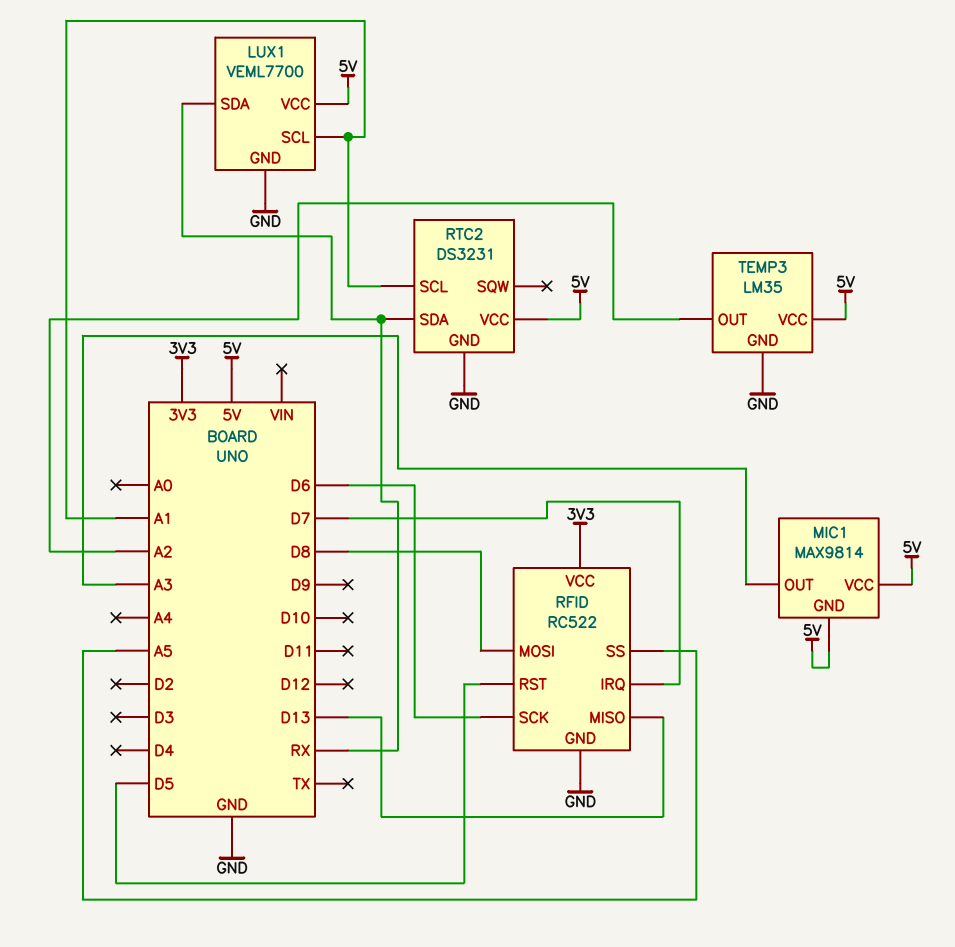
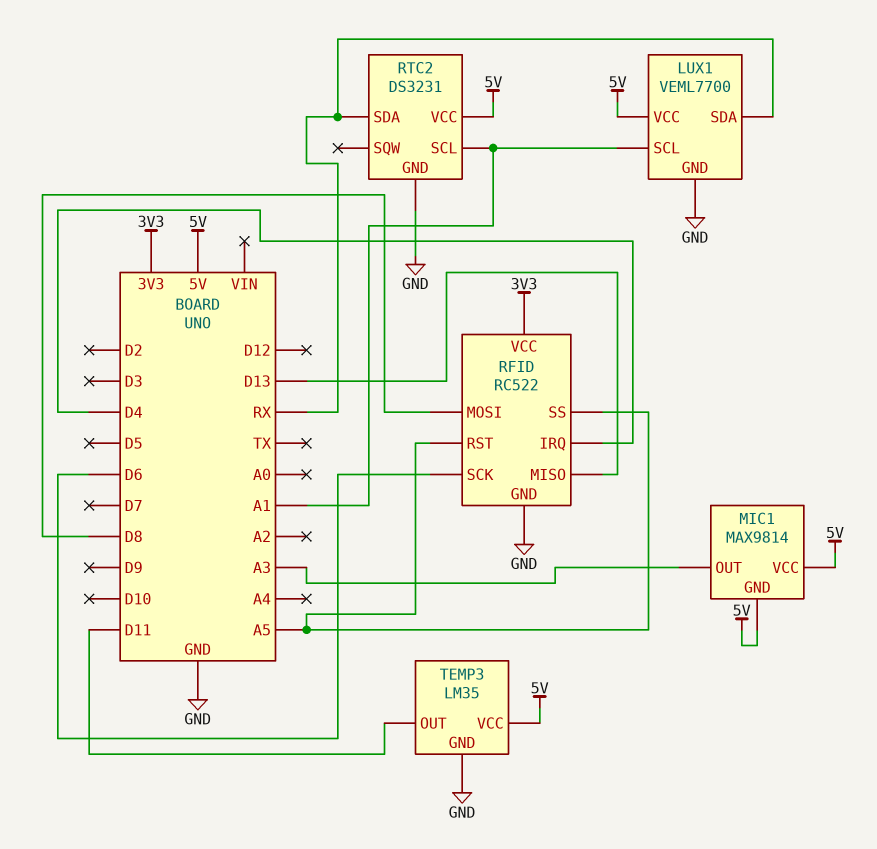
RFID pin IRQ: D7 -> D4
RFID pin RST: D5 -> A5
TEMP3 pin OUT: A2 -> D11

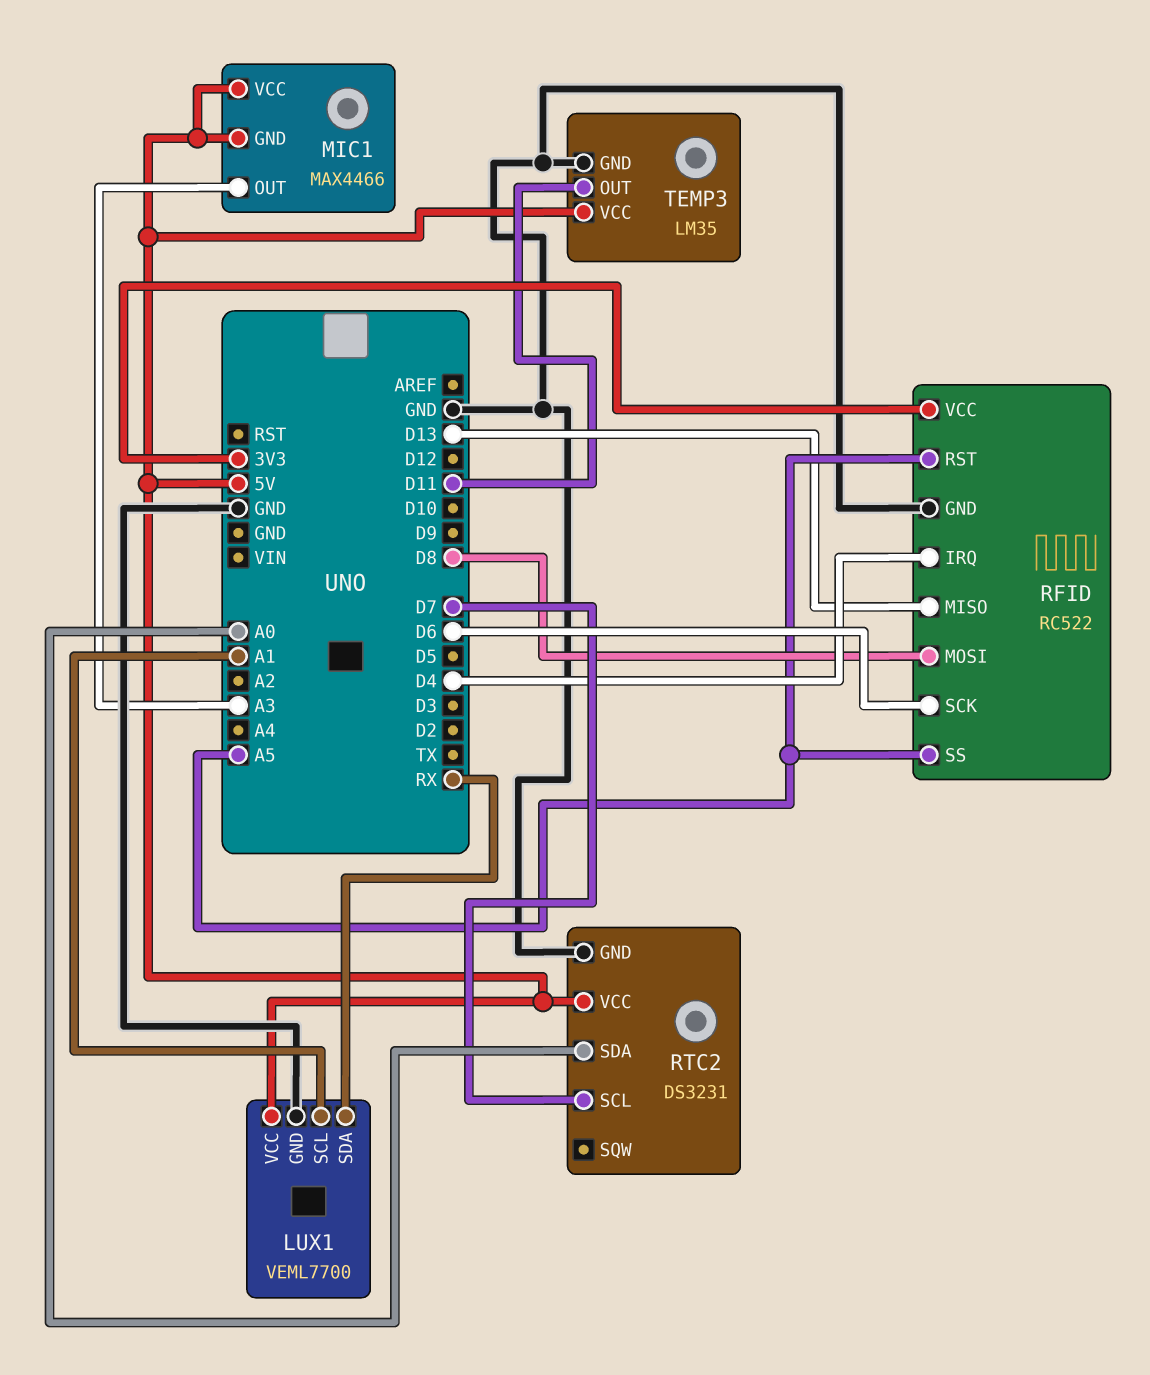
MIC1: MAX9814 -> MAX4466
RTC2 pin SCL: A1 -> D7
RTC2 pin SDA: RX -> A0

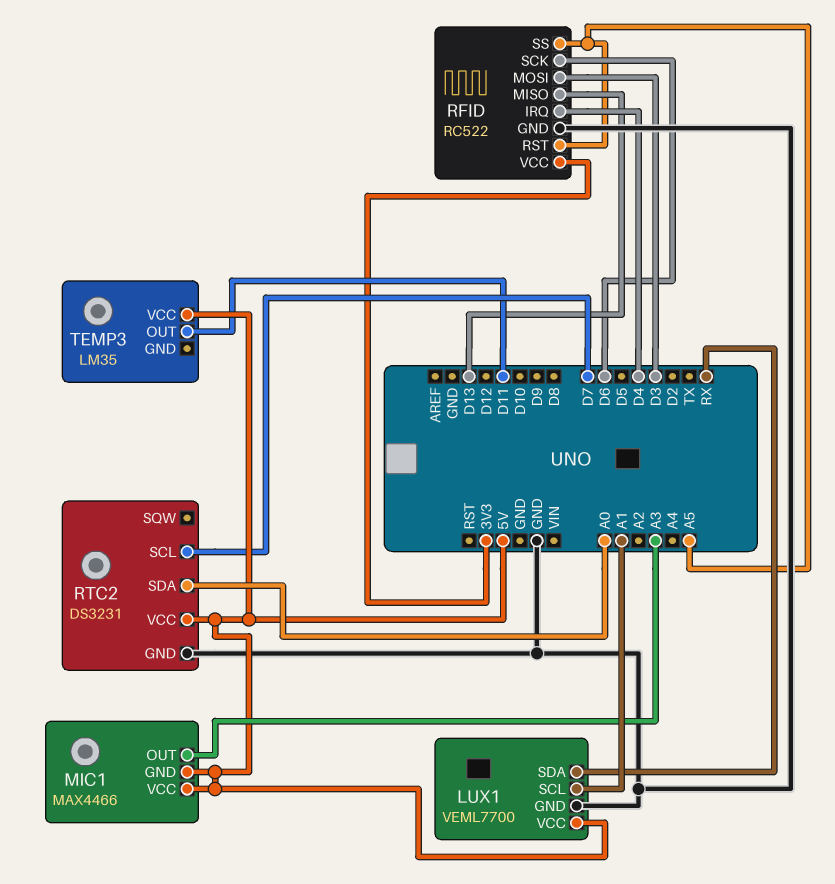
RFID pin MOSI: D8 -> D3
TEMP3 pin GND: GND -> none

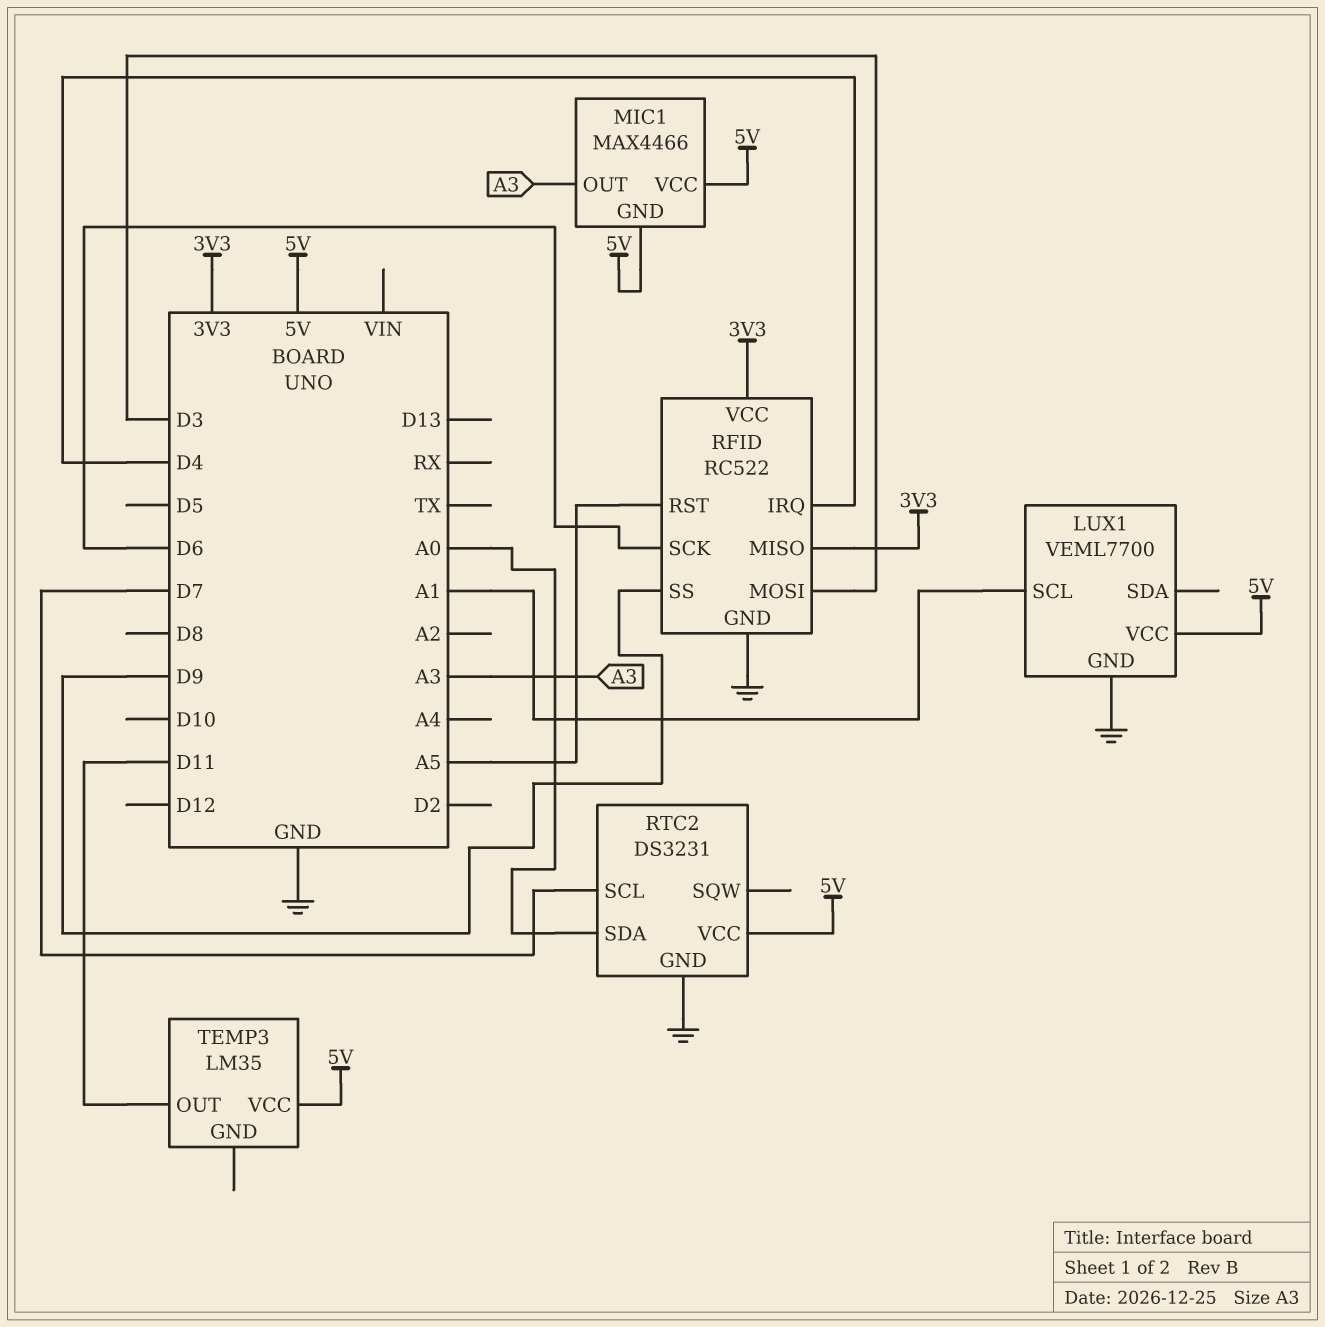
LUX1 pin SDA: RX -> none
RFID pin MISO: D13 -> 3V3
RFID pin SS: A5 -> D9

